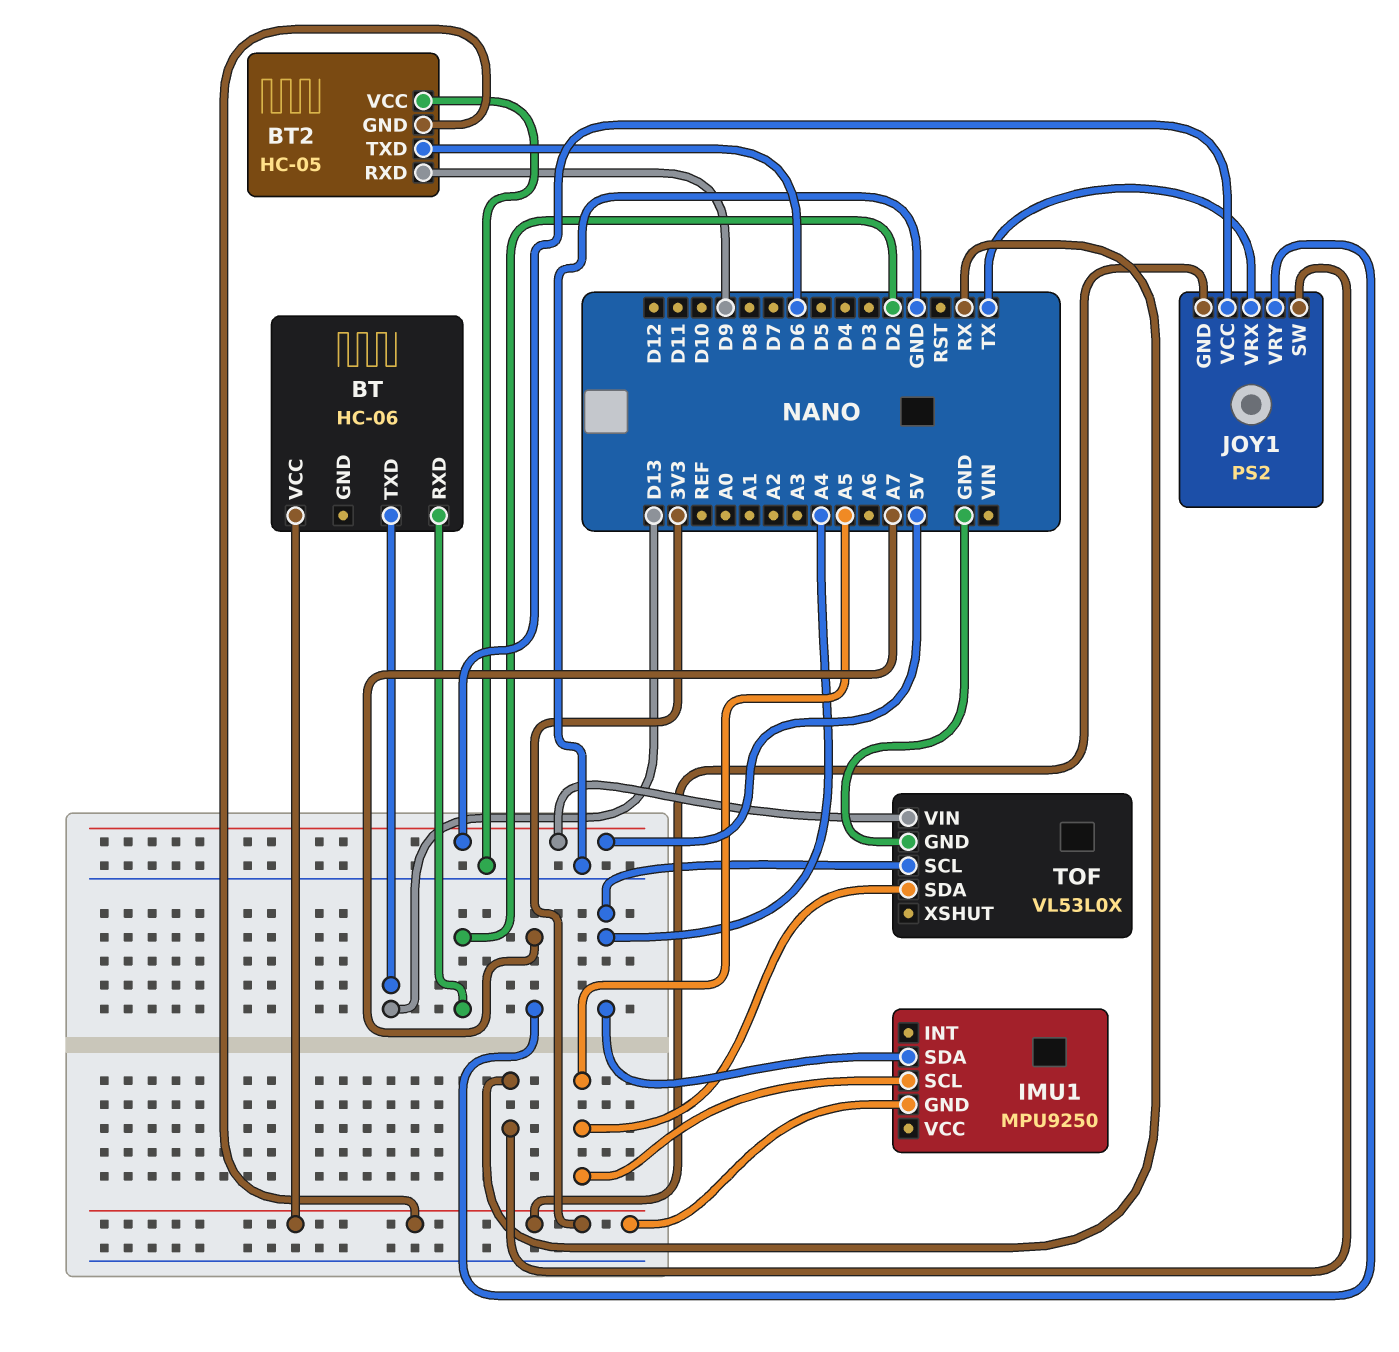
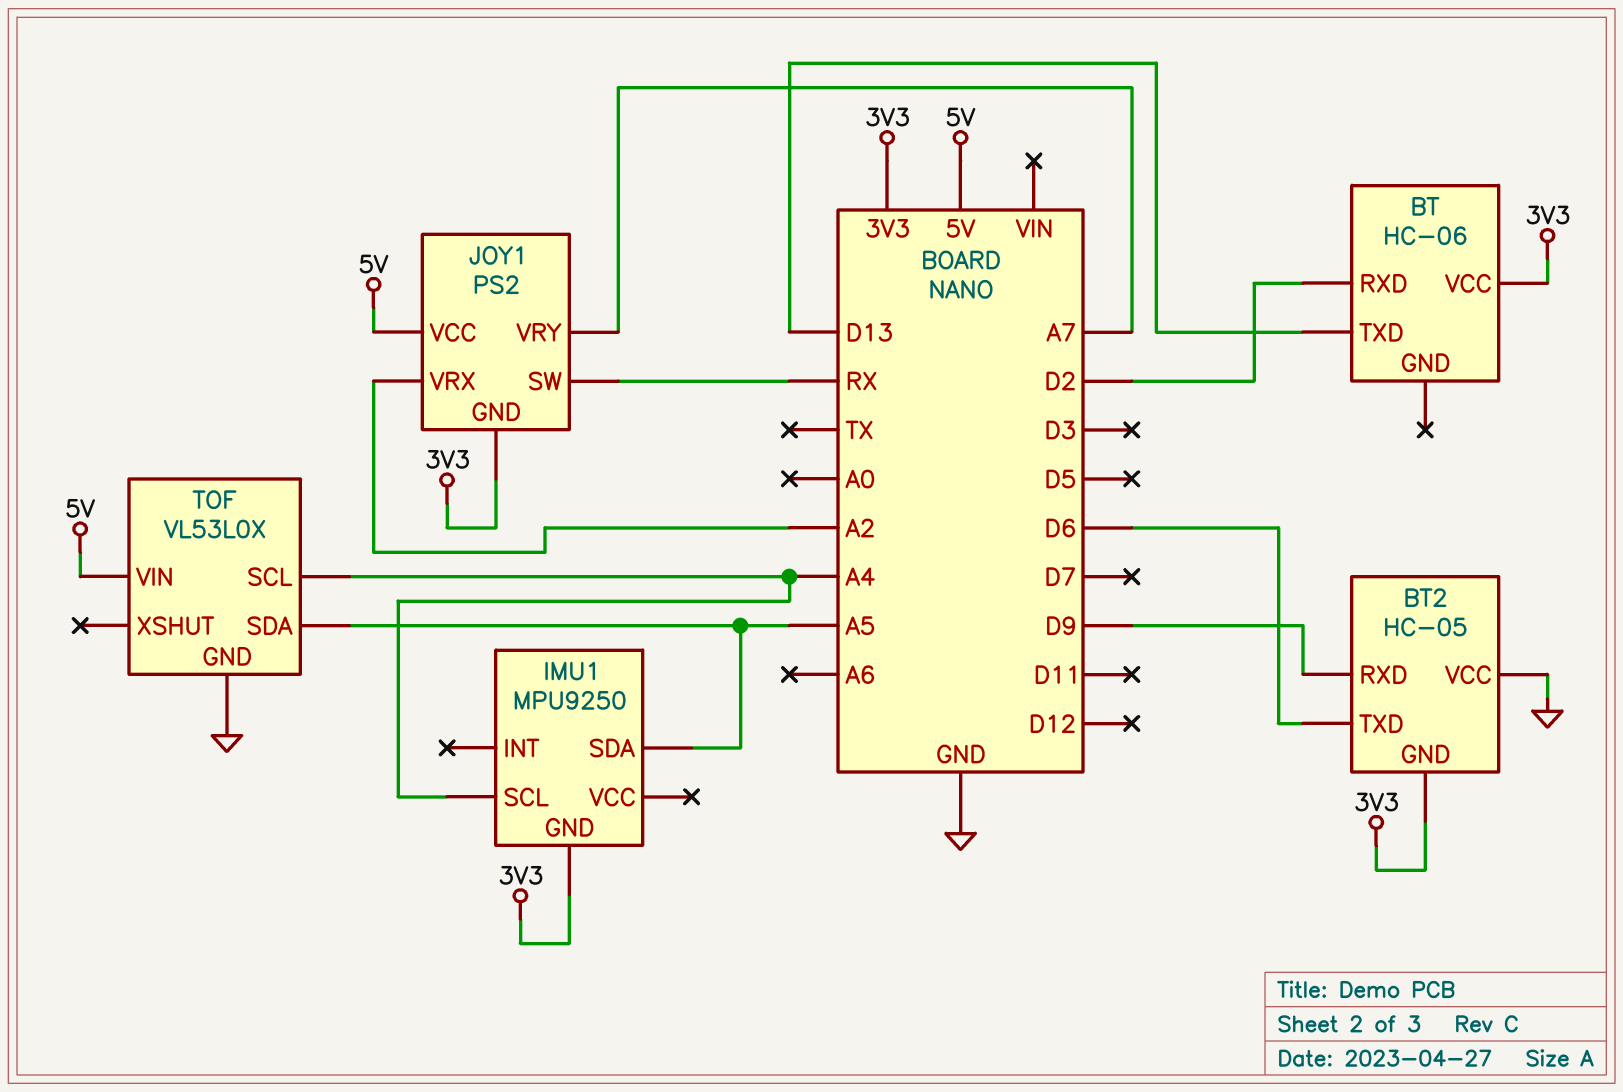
IMU1 pin SCL: A5 -> A4
IMU1 pin SDA: A4 -> A5
JOY1 pin VRX: TX -> A2

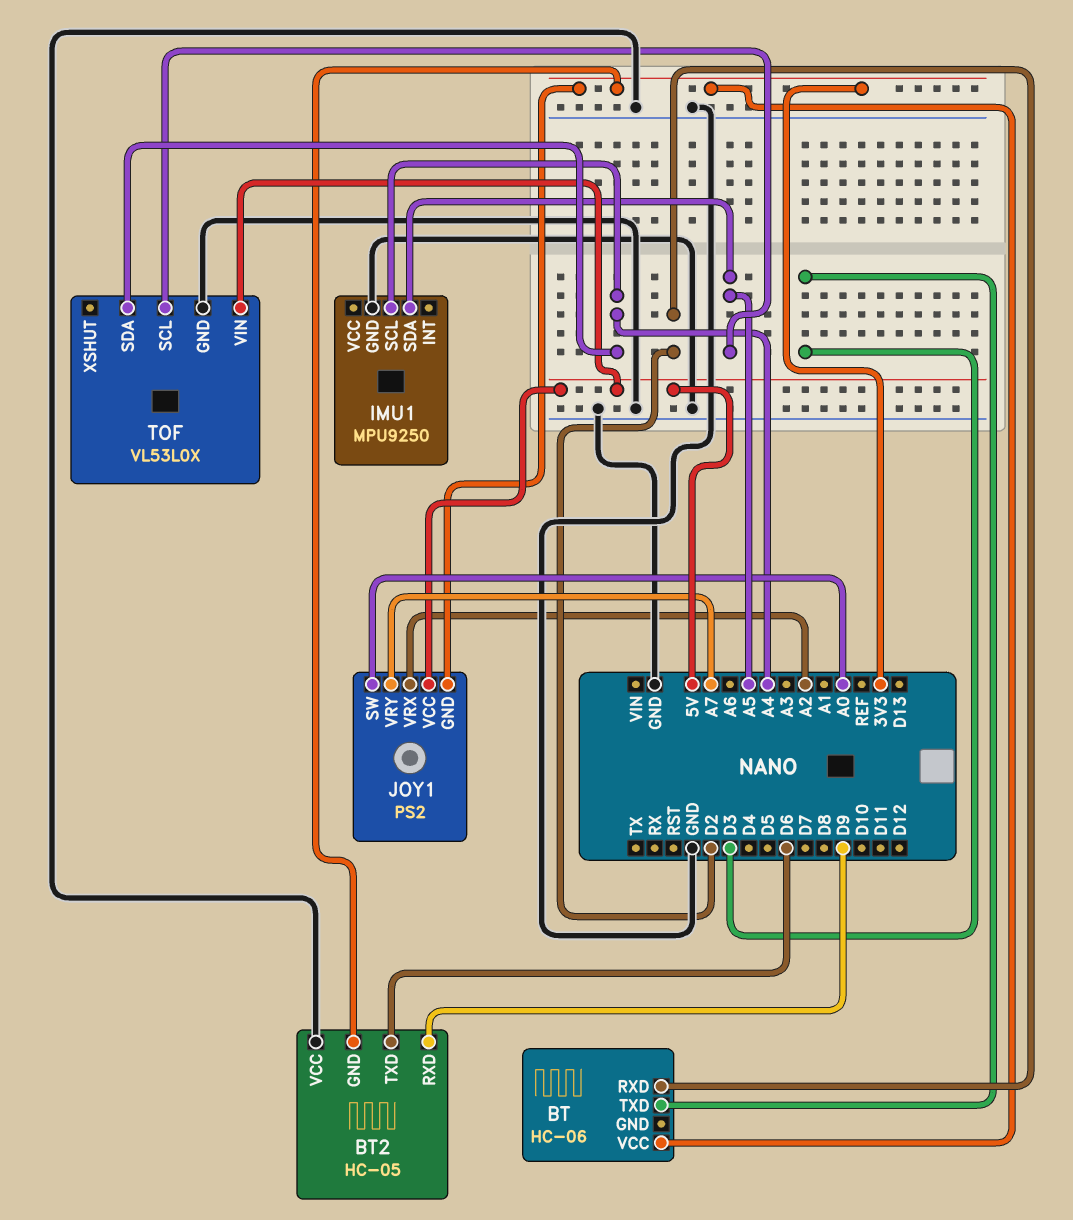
BT pin TXD: D13 -> D3
IMU1 pin GND: 3V3 -> GND
JOY1 pin SW: RX -> A0
TOF pin SCL: A4 -> A5
TOF pin SDA: A5 -> A4

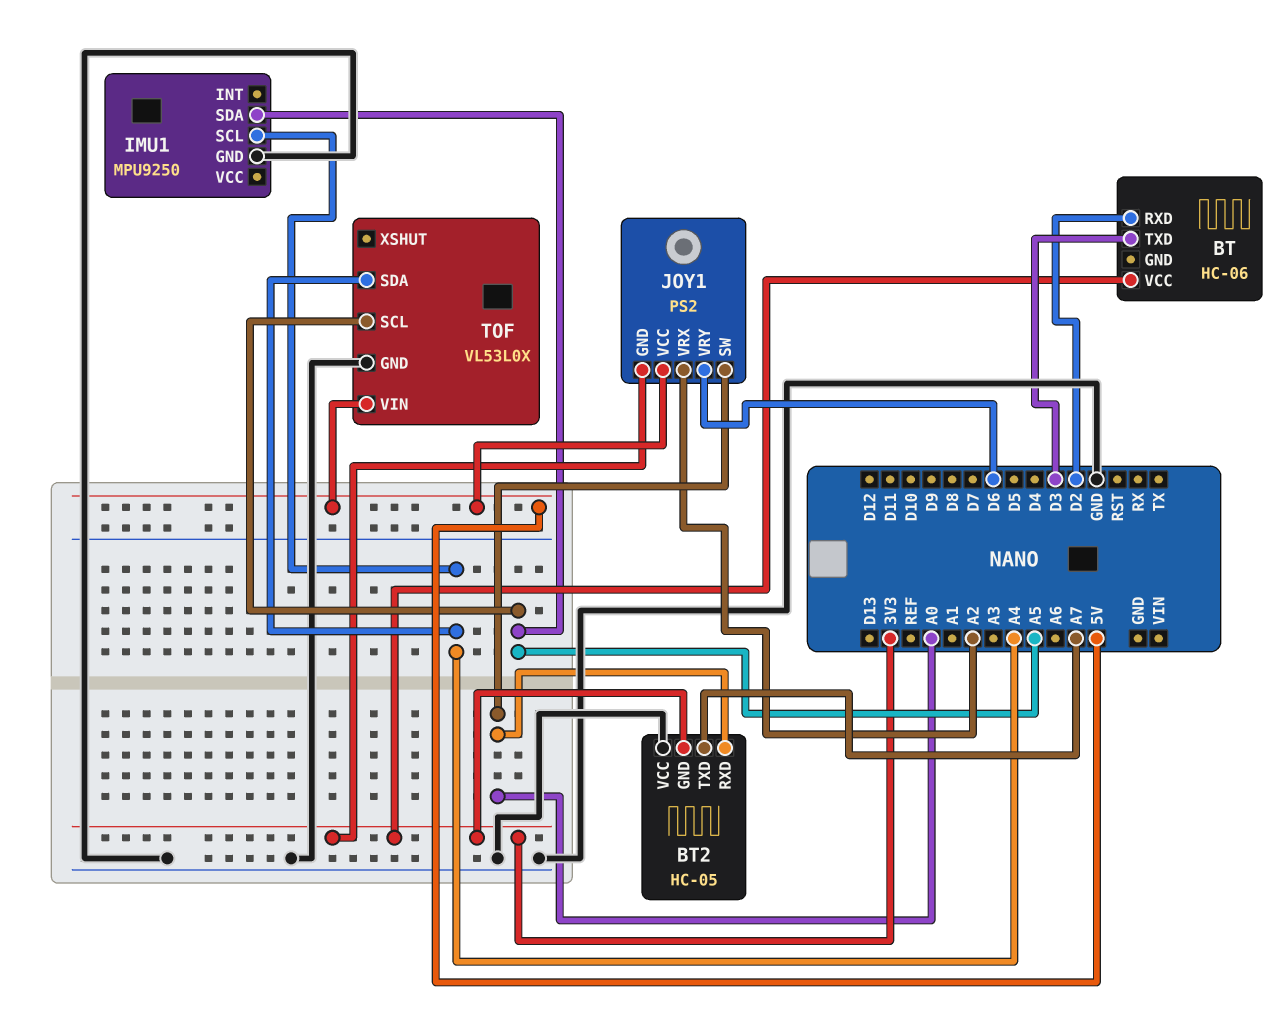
BT2 pin RXD: D9 -> A0
BT2 pin TXD: D6 -> A7
JOY1 pin VRY: A7 -> D6

